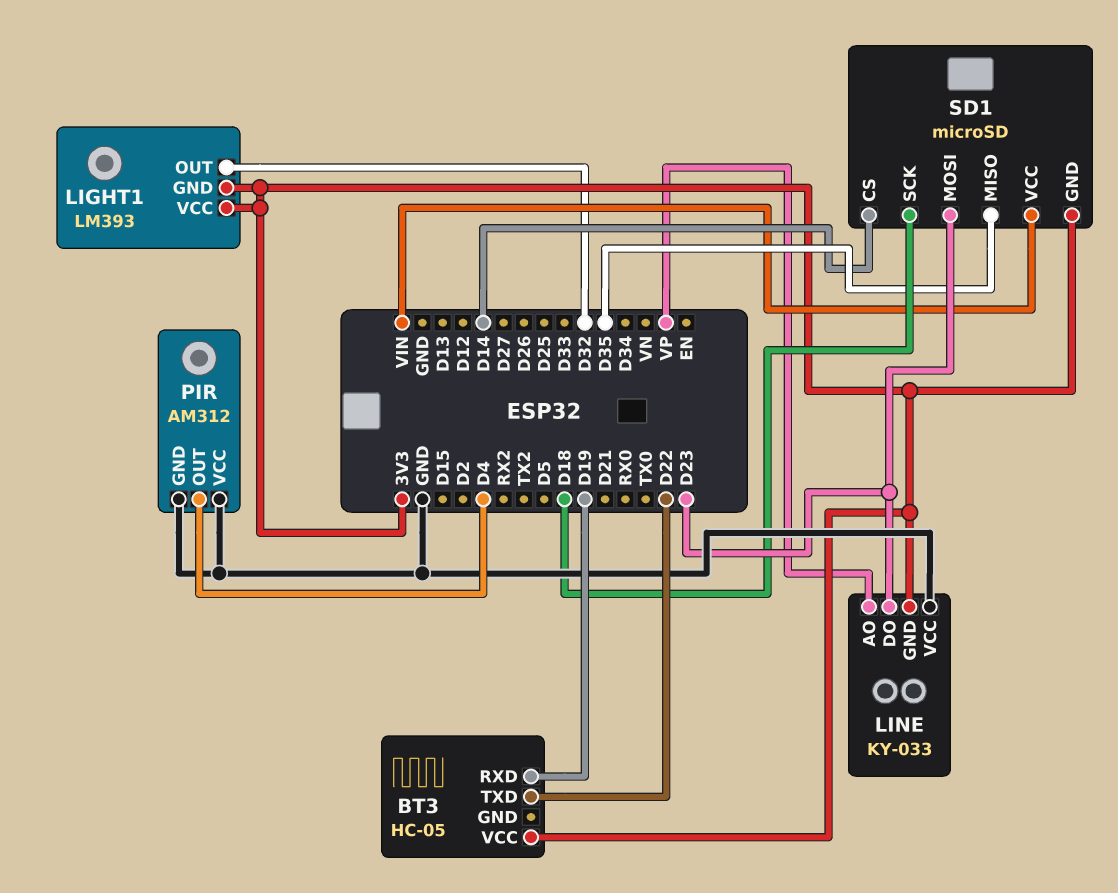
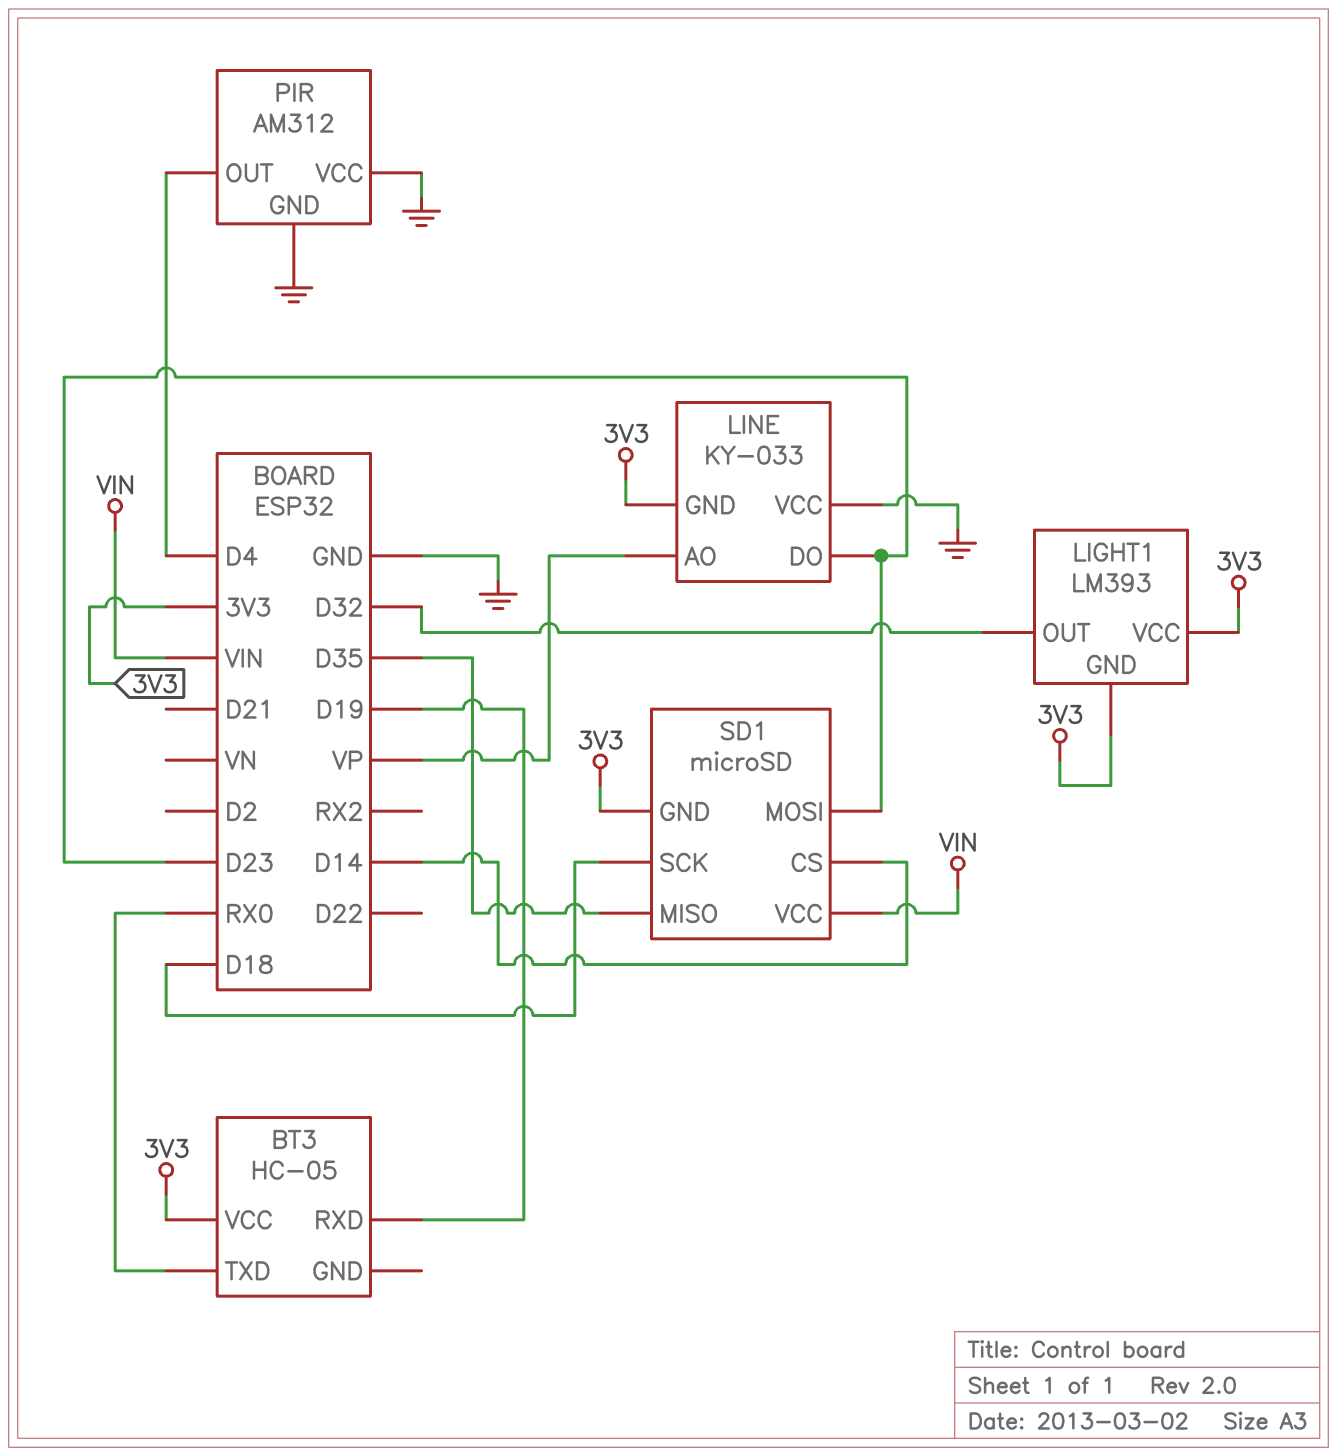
BT3 pin TXD: D22 -> RX0

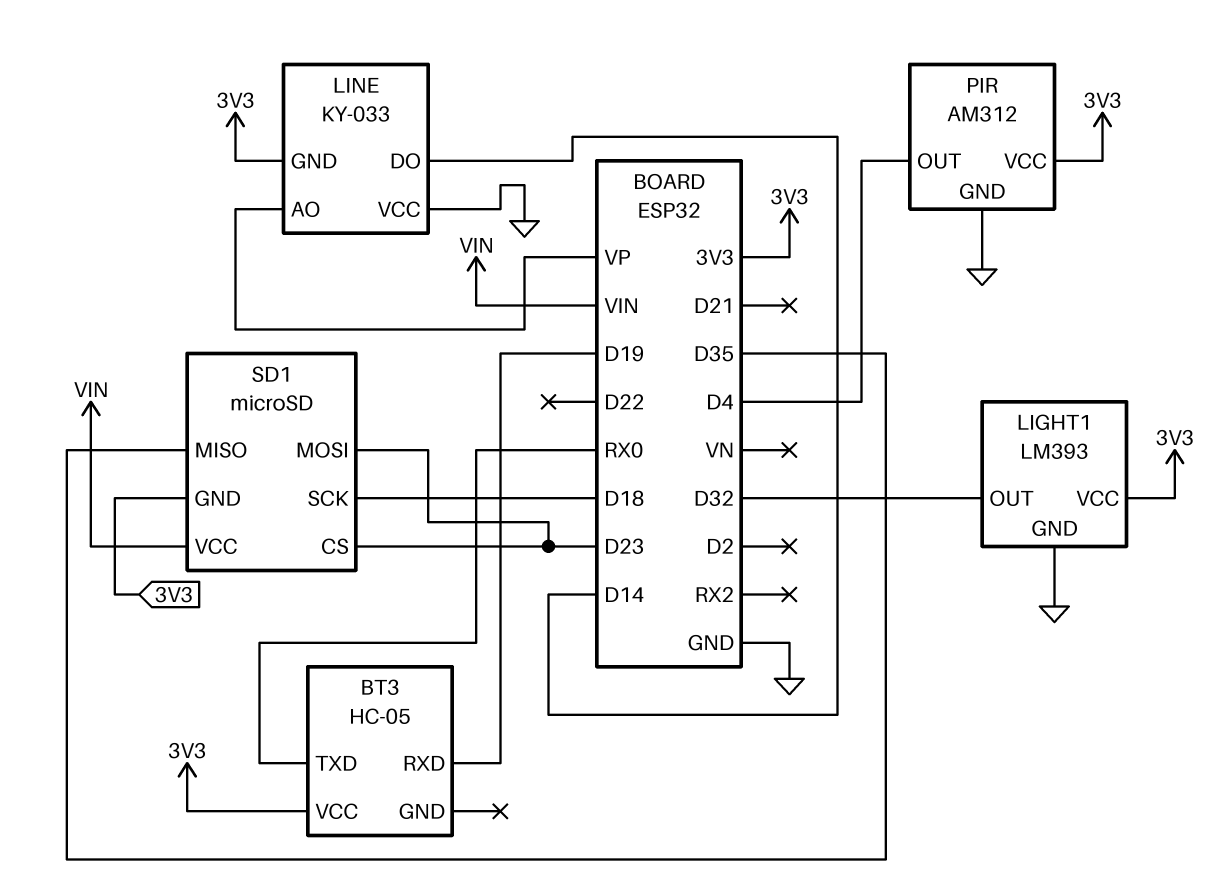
LIGHT1 pin GND: 3V3 -> GND
LINE pin DO: D23 -> D14
PIR pin VCC: GND -> 3V3
SD1 pin CS: D14 -> D23

